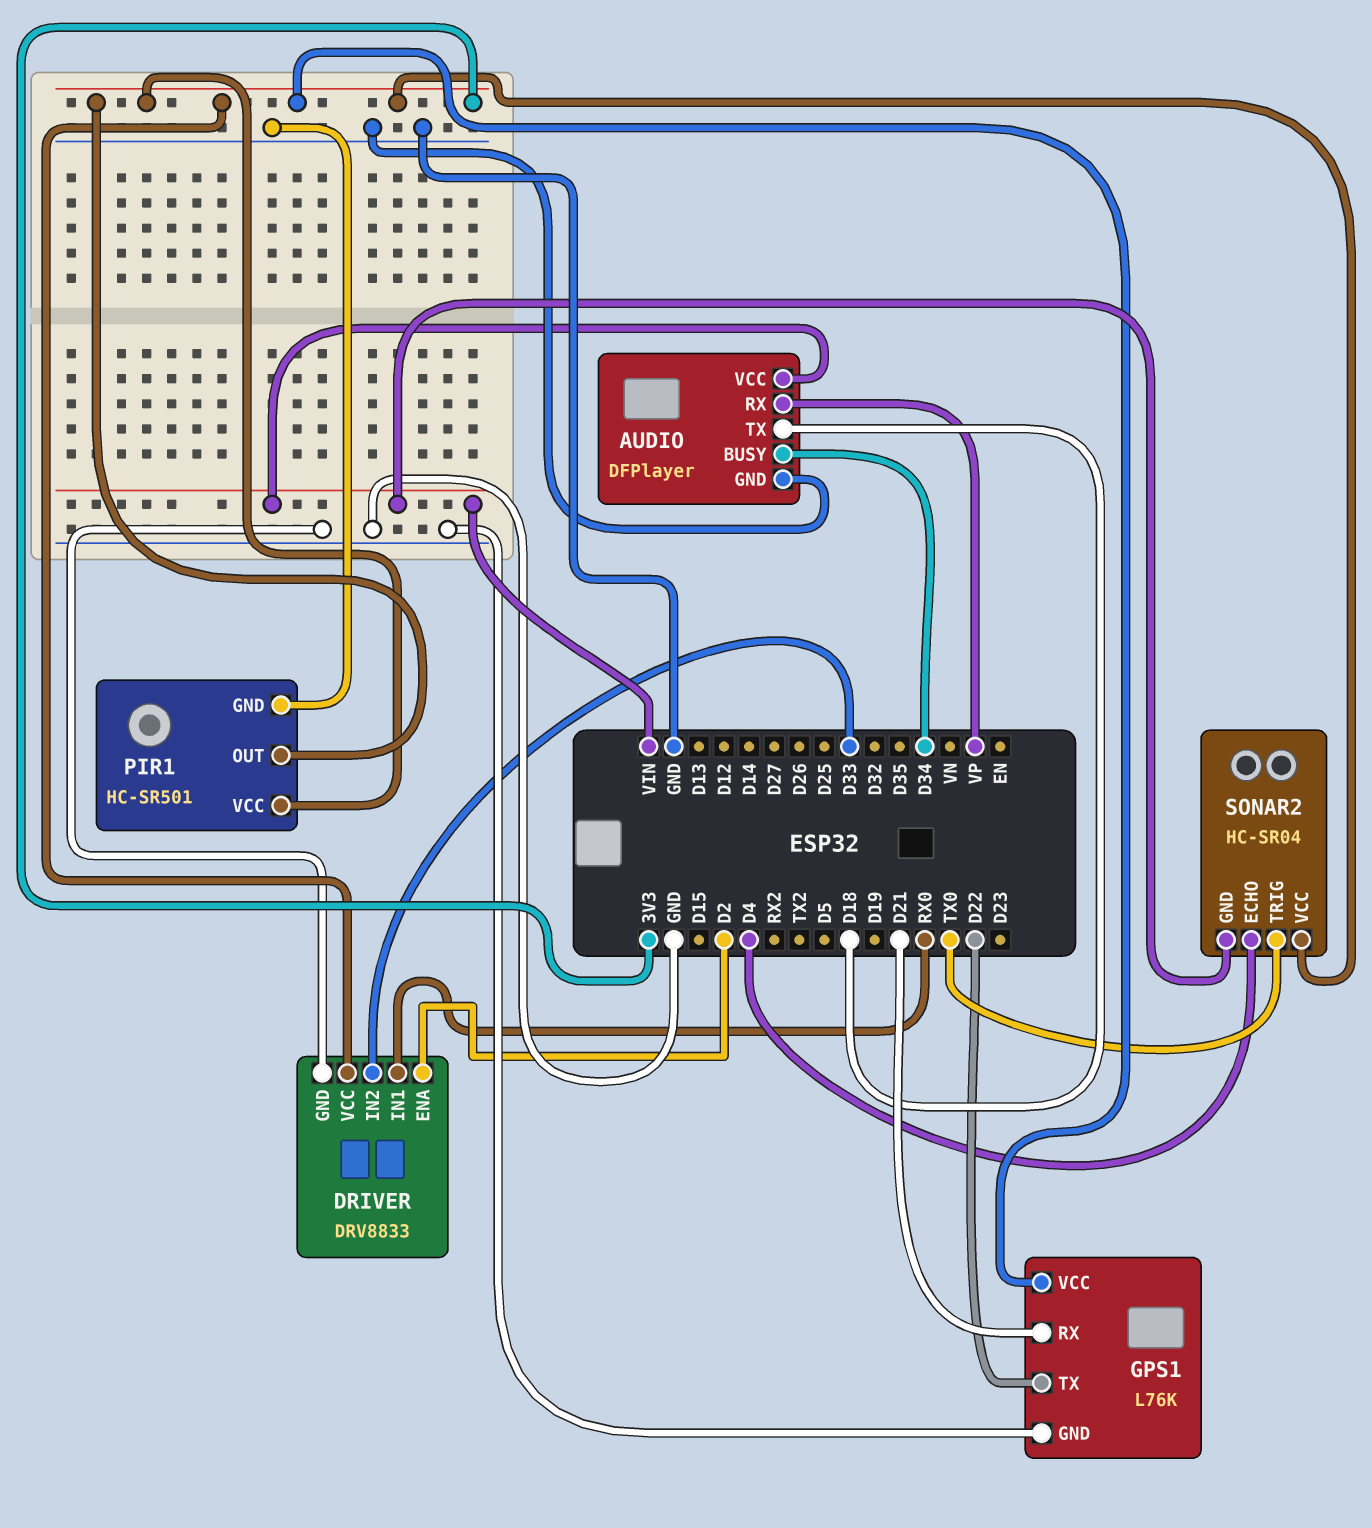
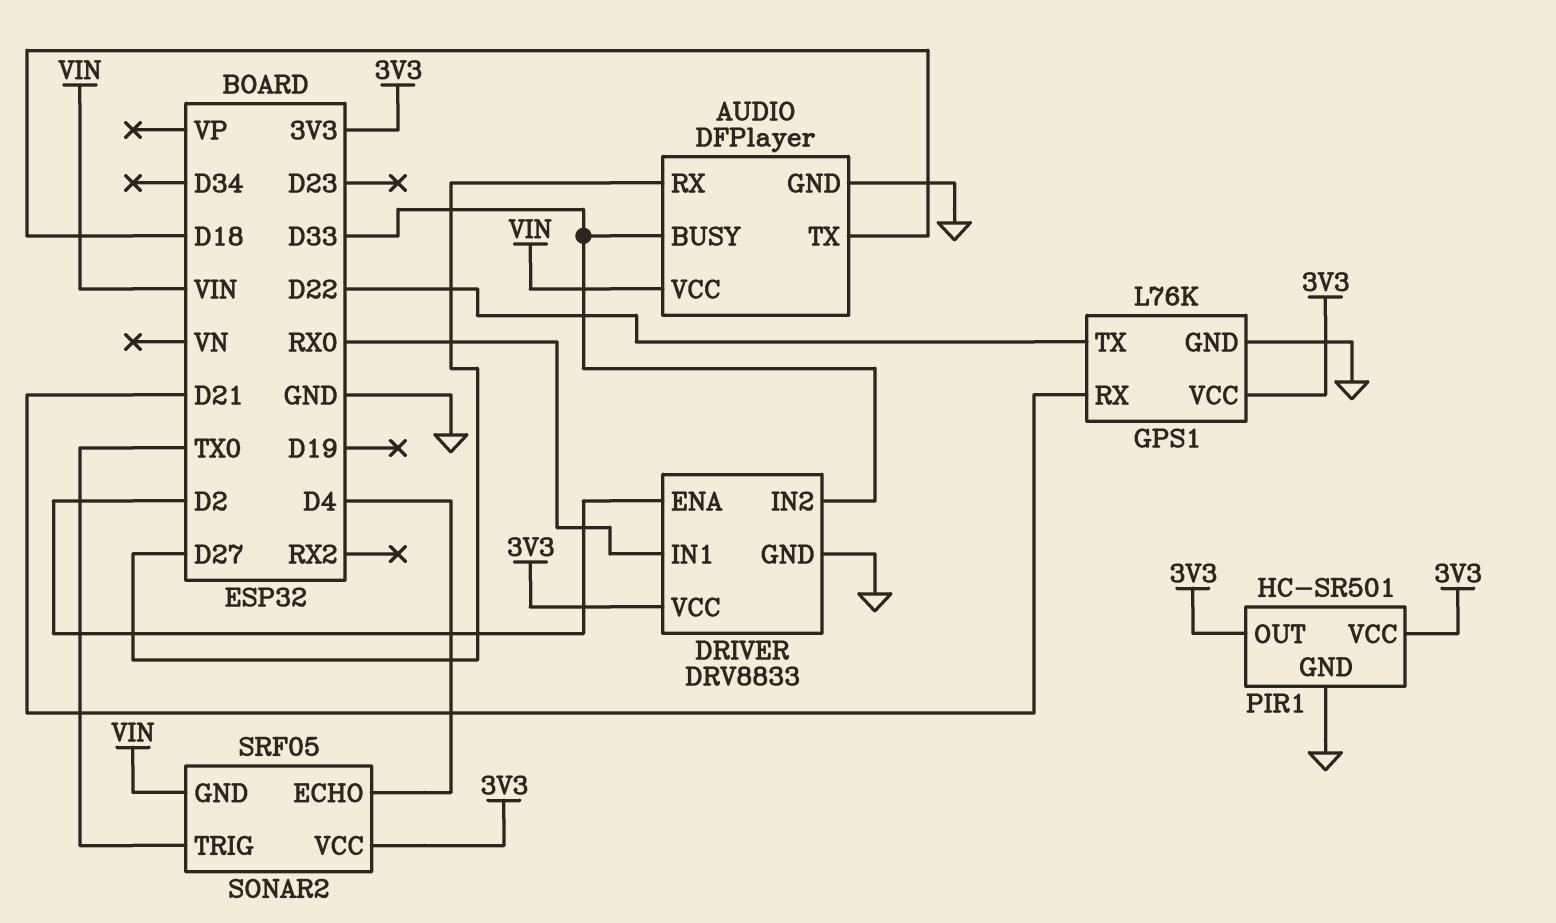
AUDIO pin BUSY: D34 -> D33
AUDIO pin RX: VP -> D27
SONAR2: HC-SR04 -> SRF05

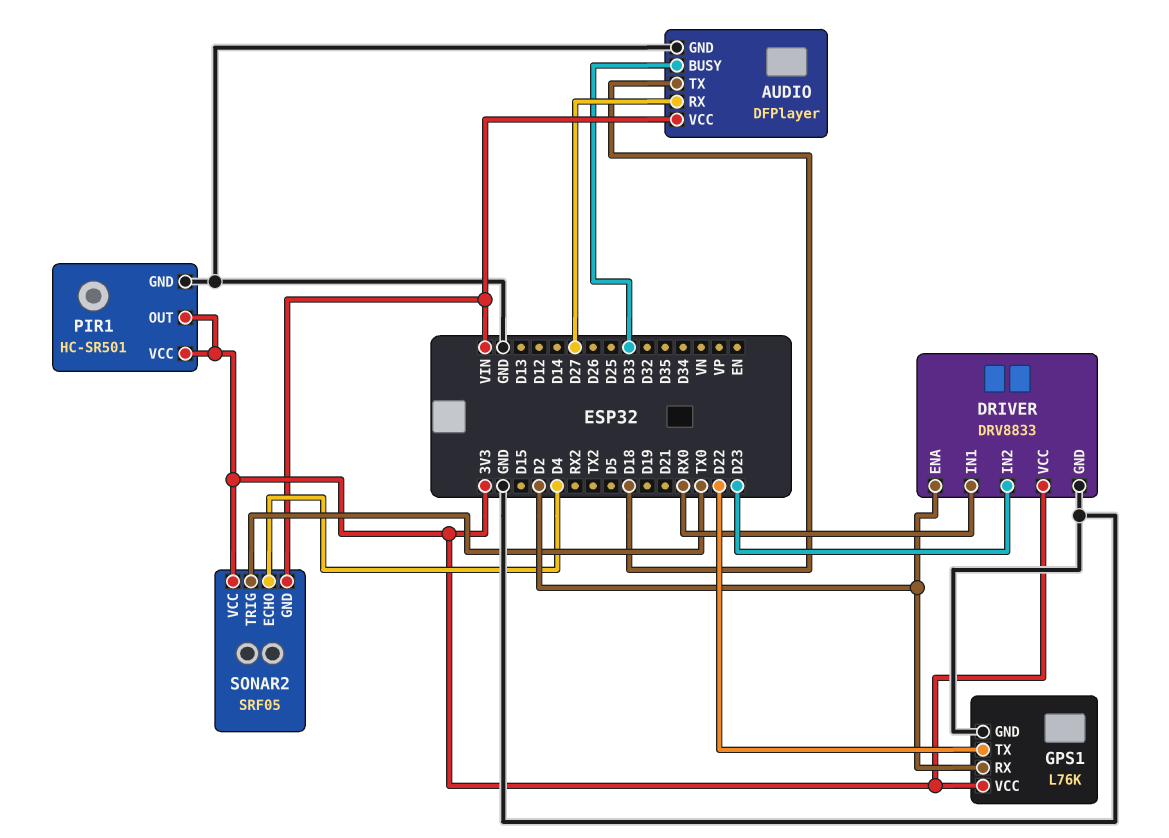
DRIVER pin IN2: D33 -> D23
GPS1 pin RX: D21 -> D2

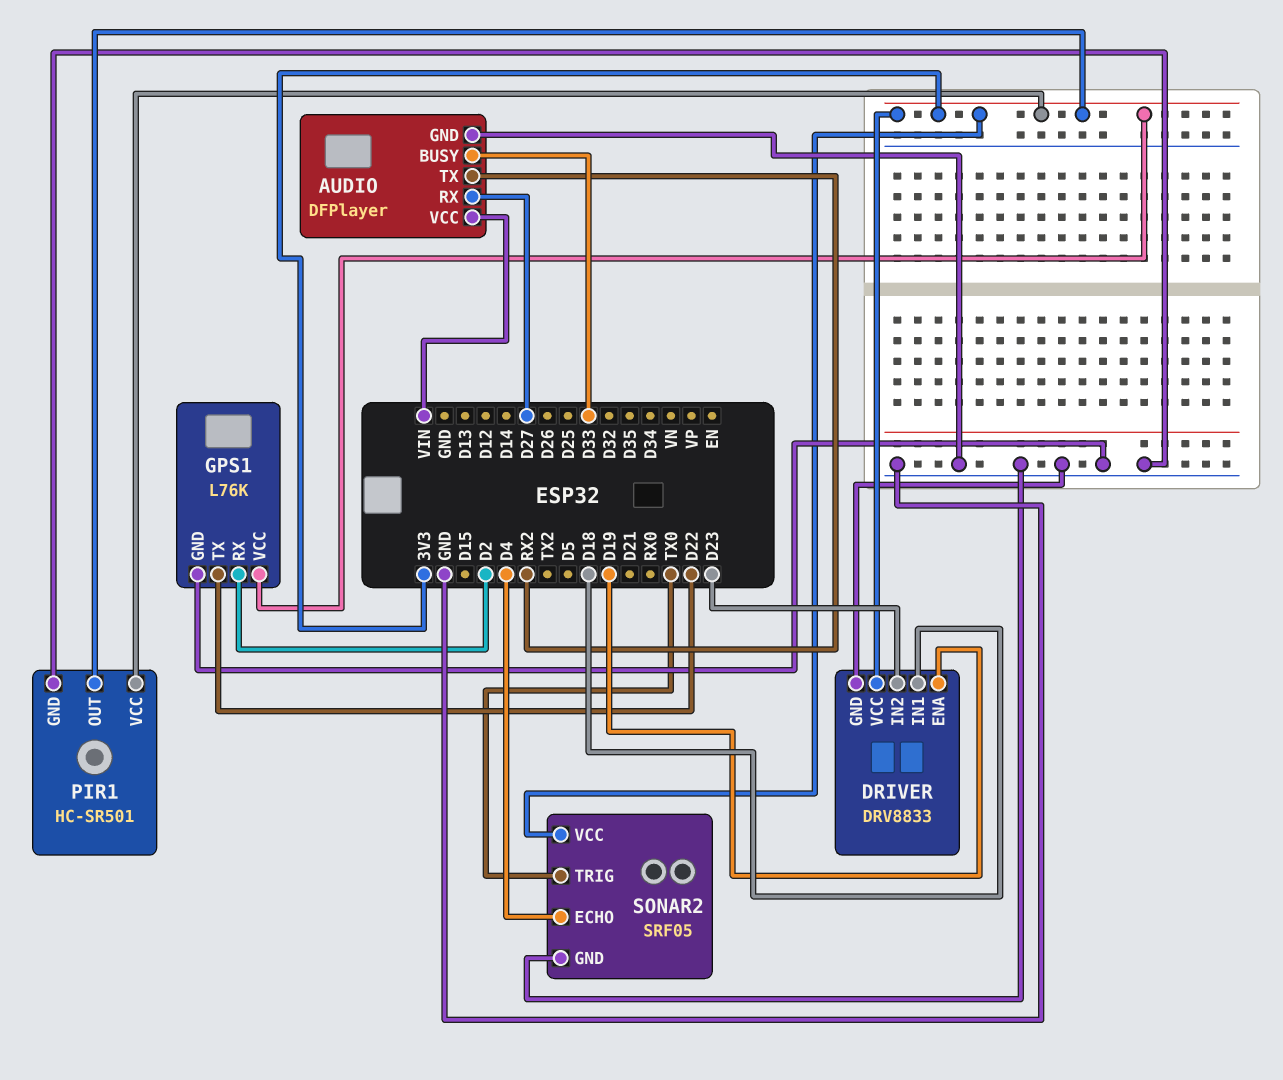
AUDIO pin TX: D18 -> RX2
DRIVER pin ENA: D2 -> D19
DRIVER pin IN1: RX0 -> D18
SONAR2 pin GND: VIN -> GND

